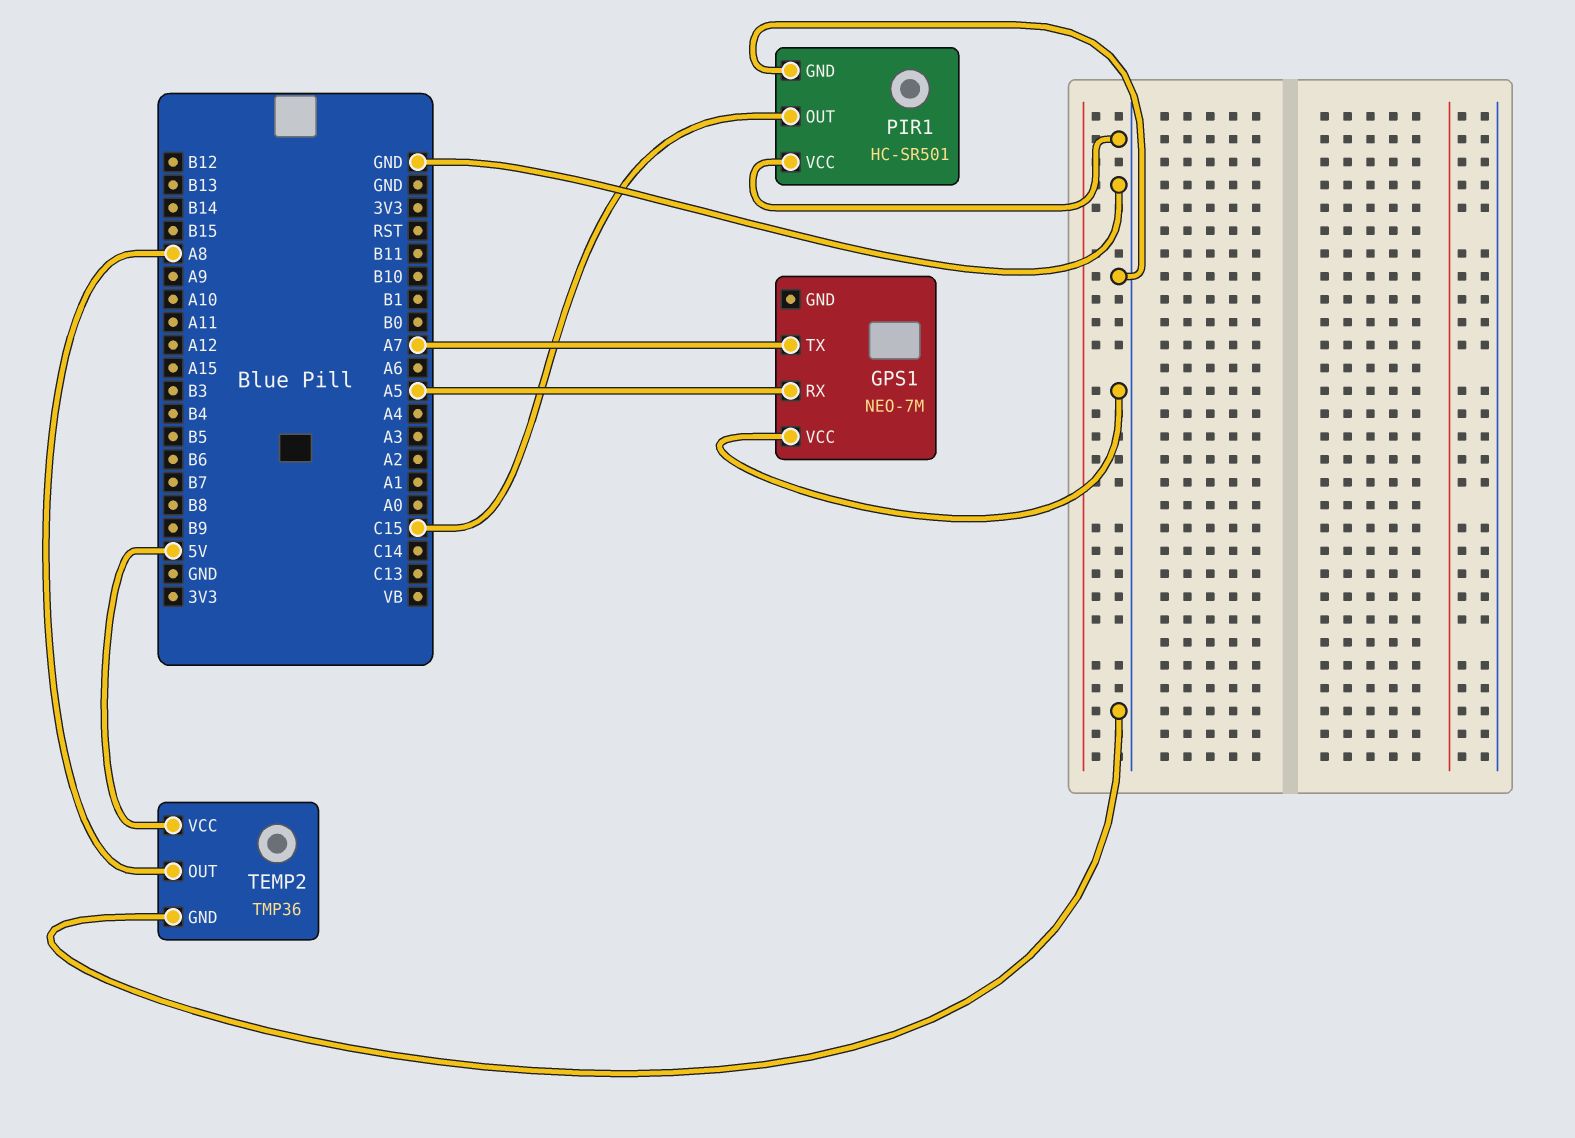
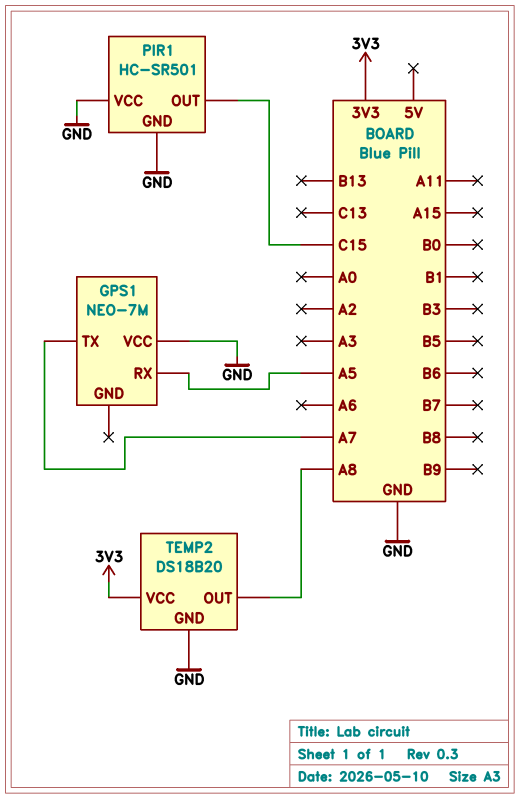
TEMP2: TMP36 -> DS18B20
TEMP2 pin VCC: 5V -> 3V3

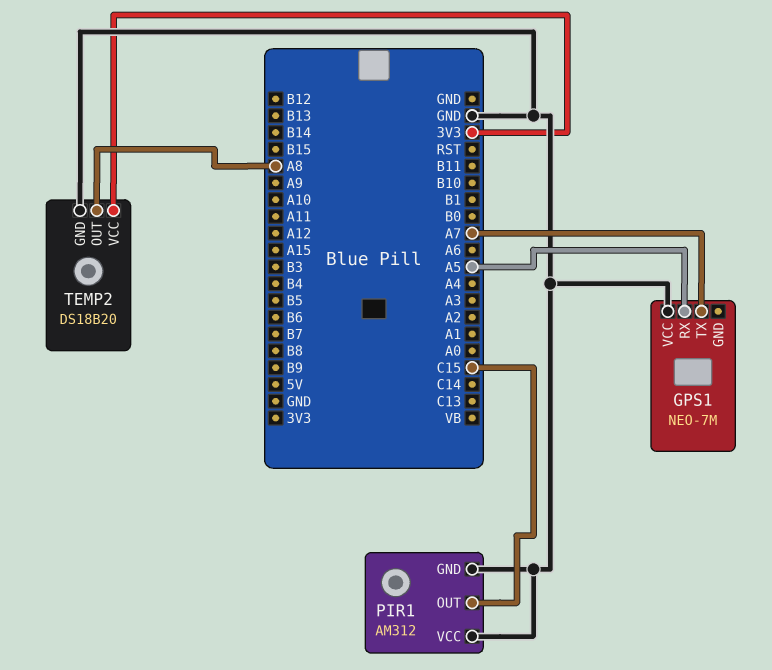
PIR1: HC-SR501 -> AM312

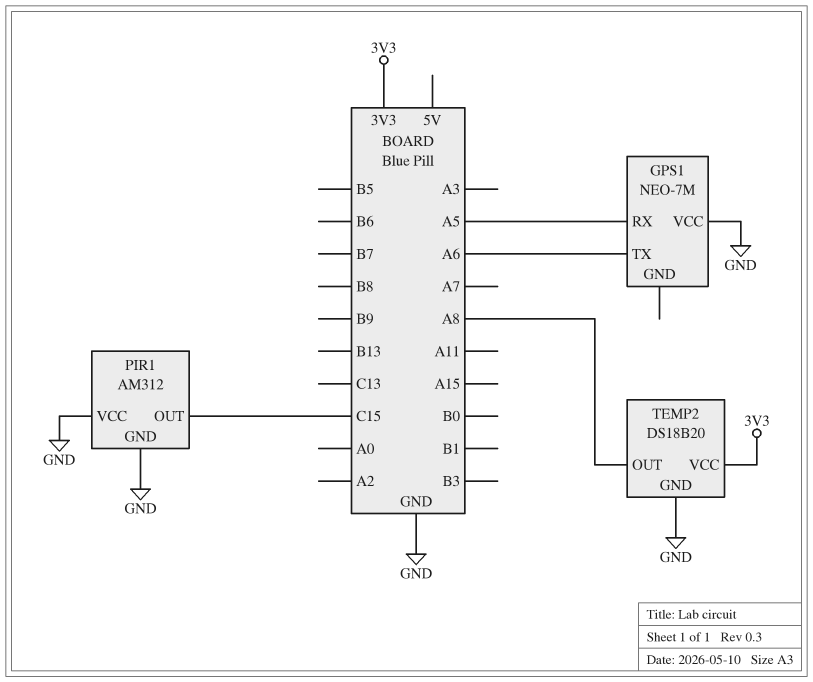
GPS1 pin TX: A7 -> A6

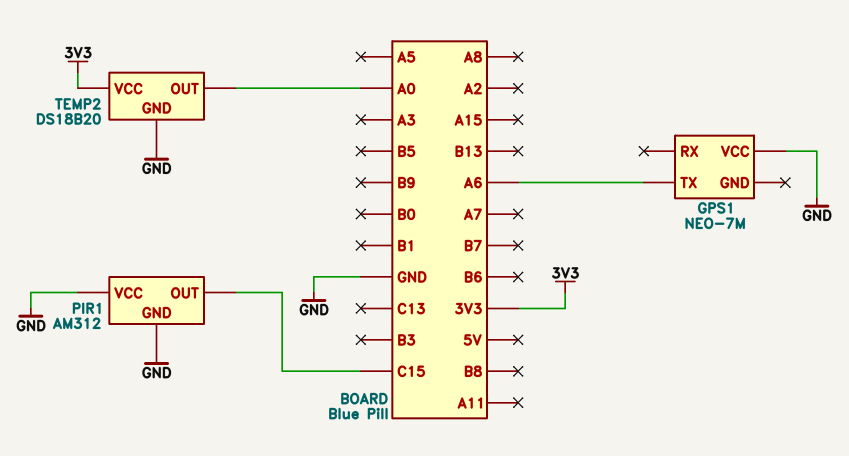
GPS1 pin RX: A5 -> none
TEMP2 pin OUT: A8 -> A0

